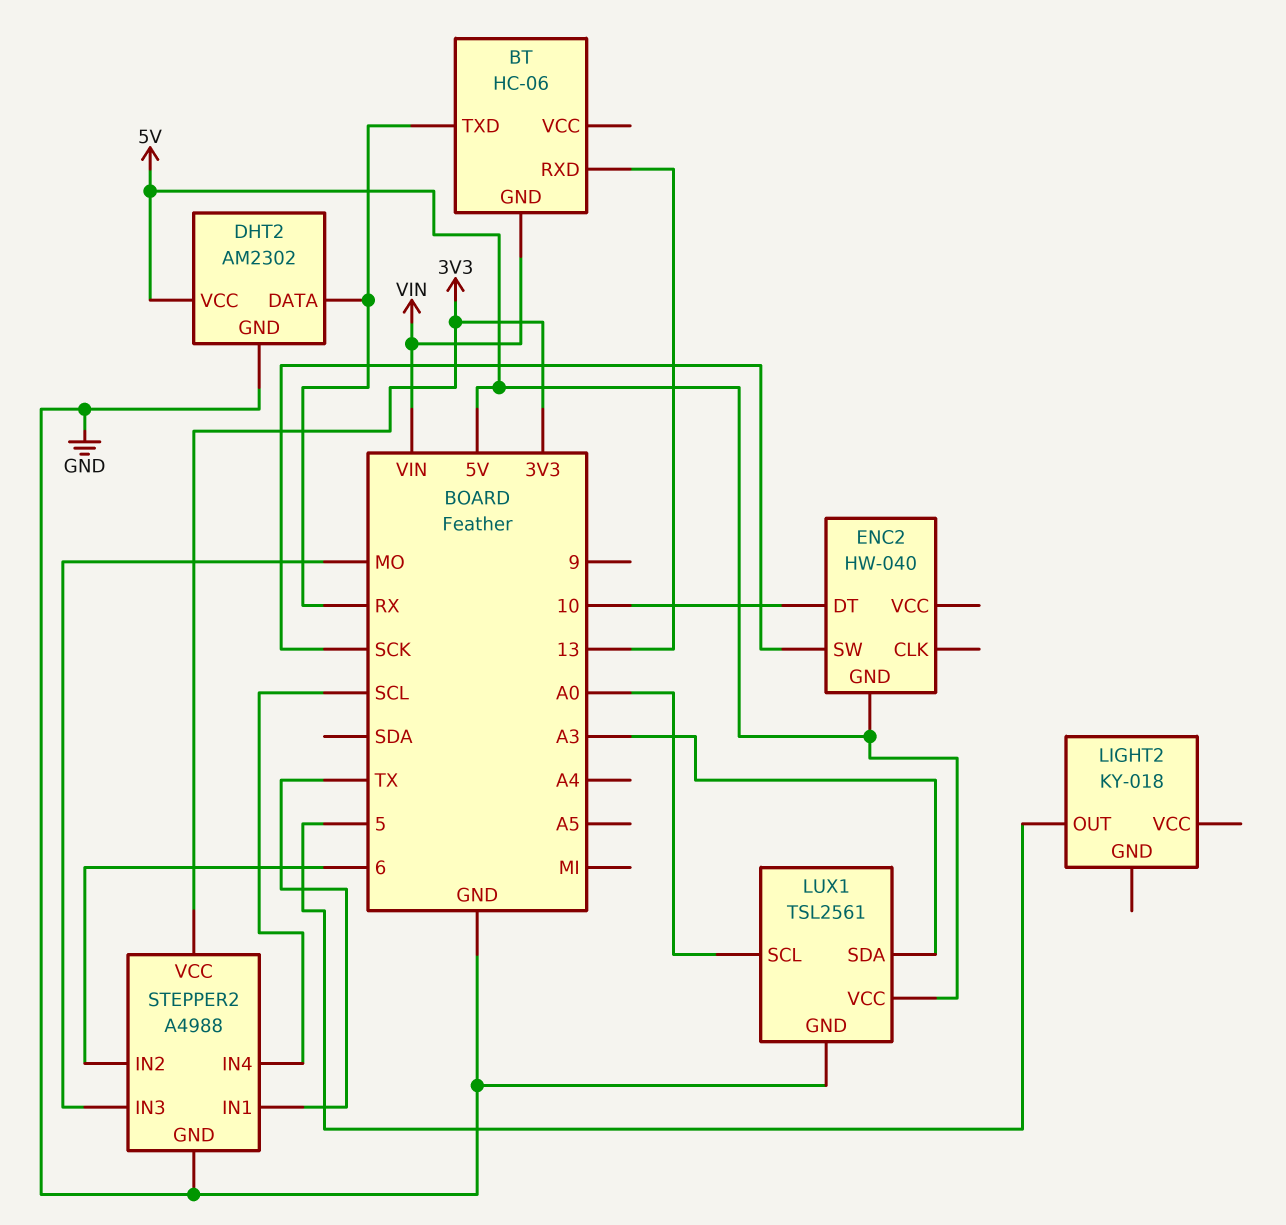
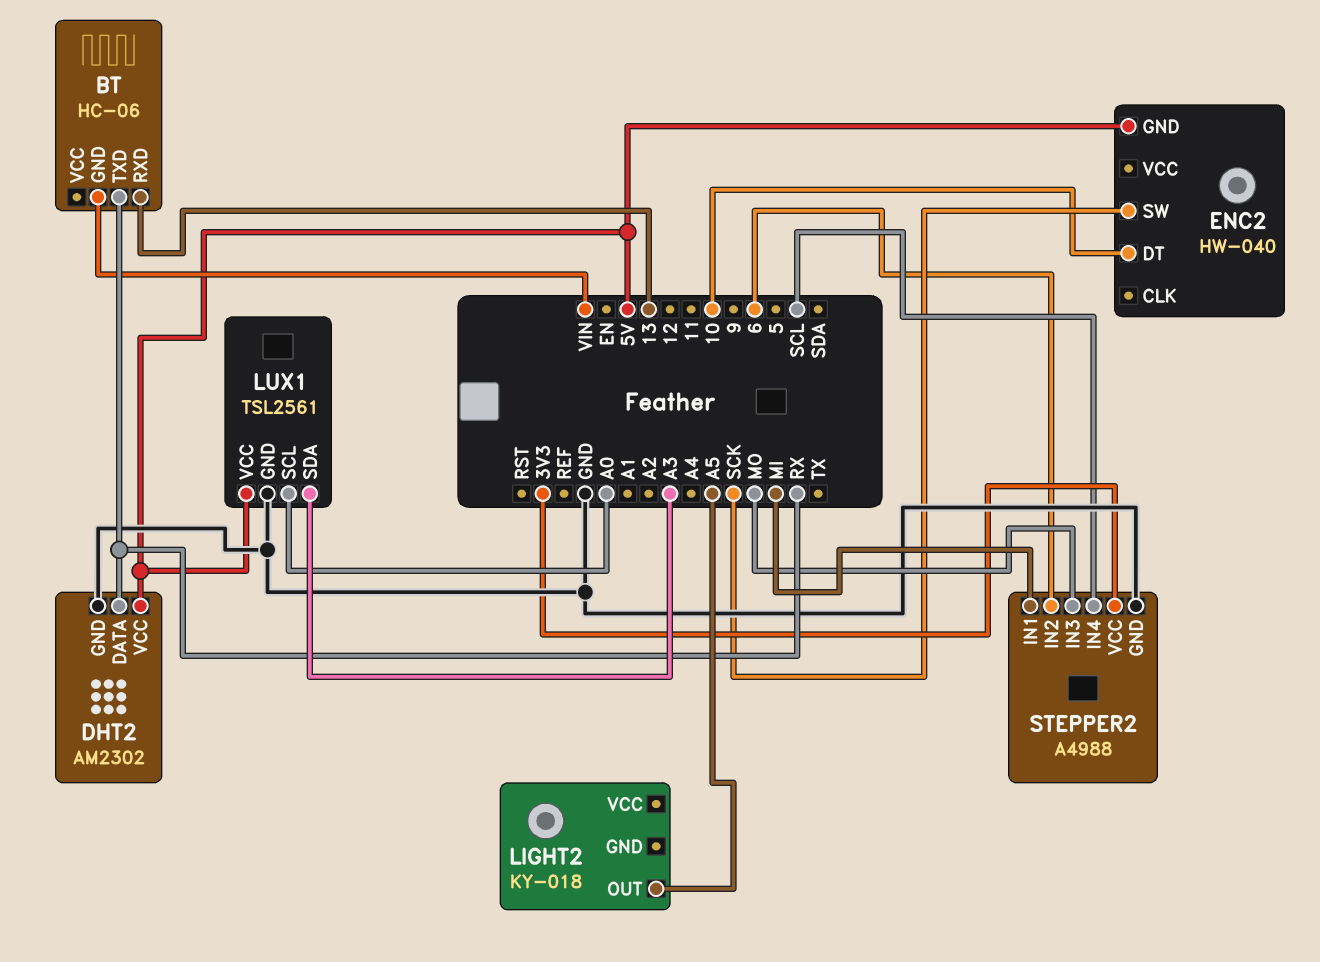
LIGHT2 pin OUT: 5 -> A5
STEPPER2 pin IN1: TX -> MI

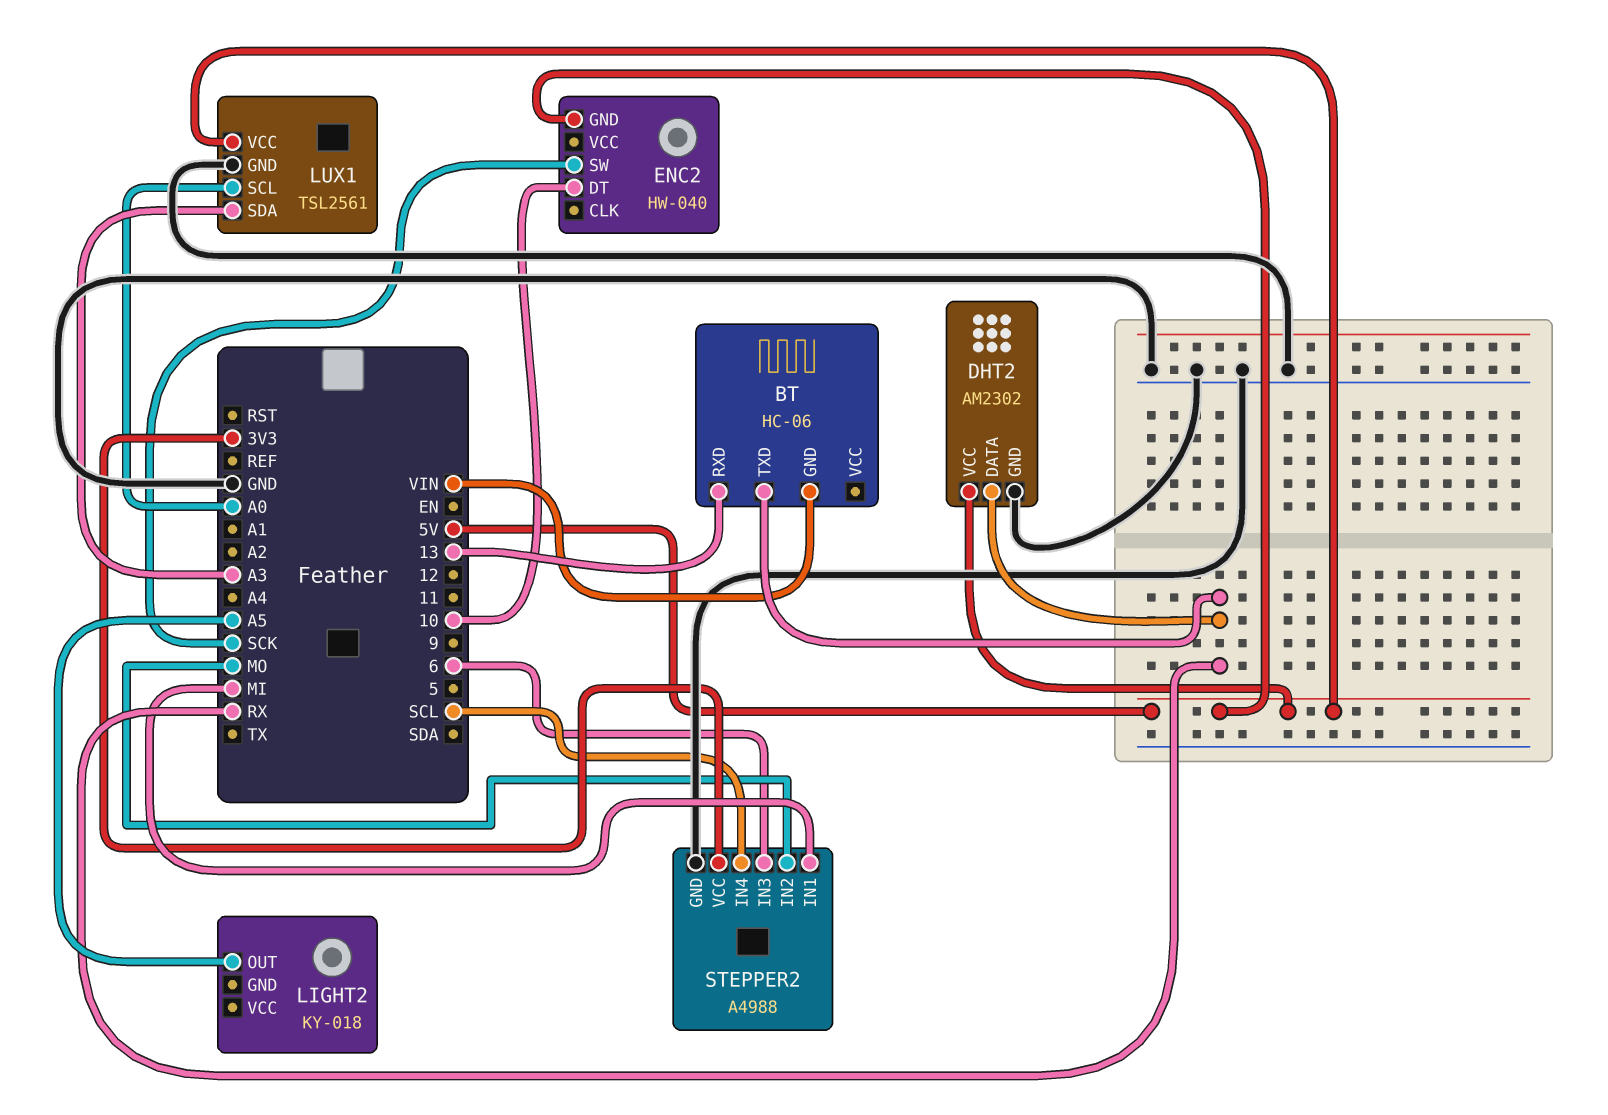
STEPPER2 pin IN2: 6 -> MO
STEPPER2 pin IN3: MO -> 6

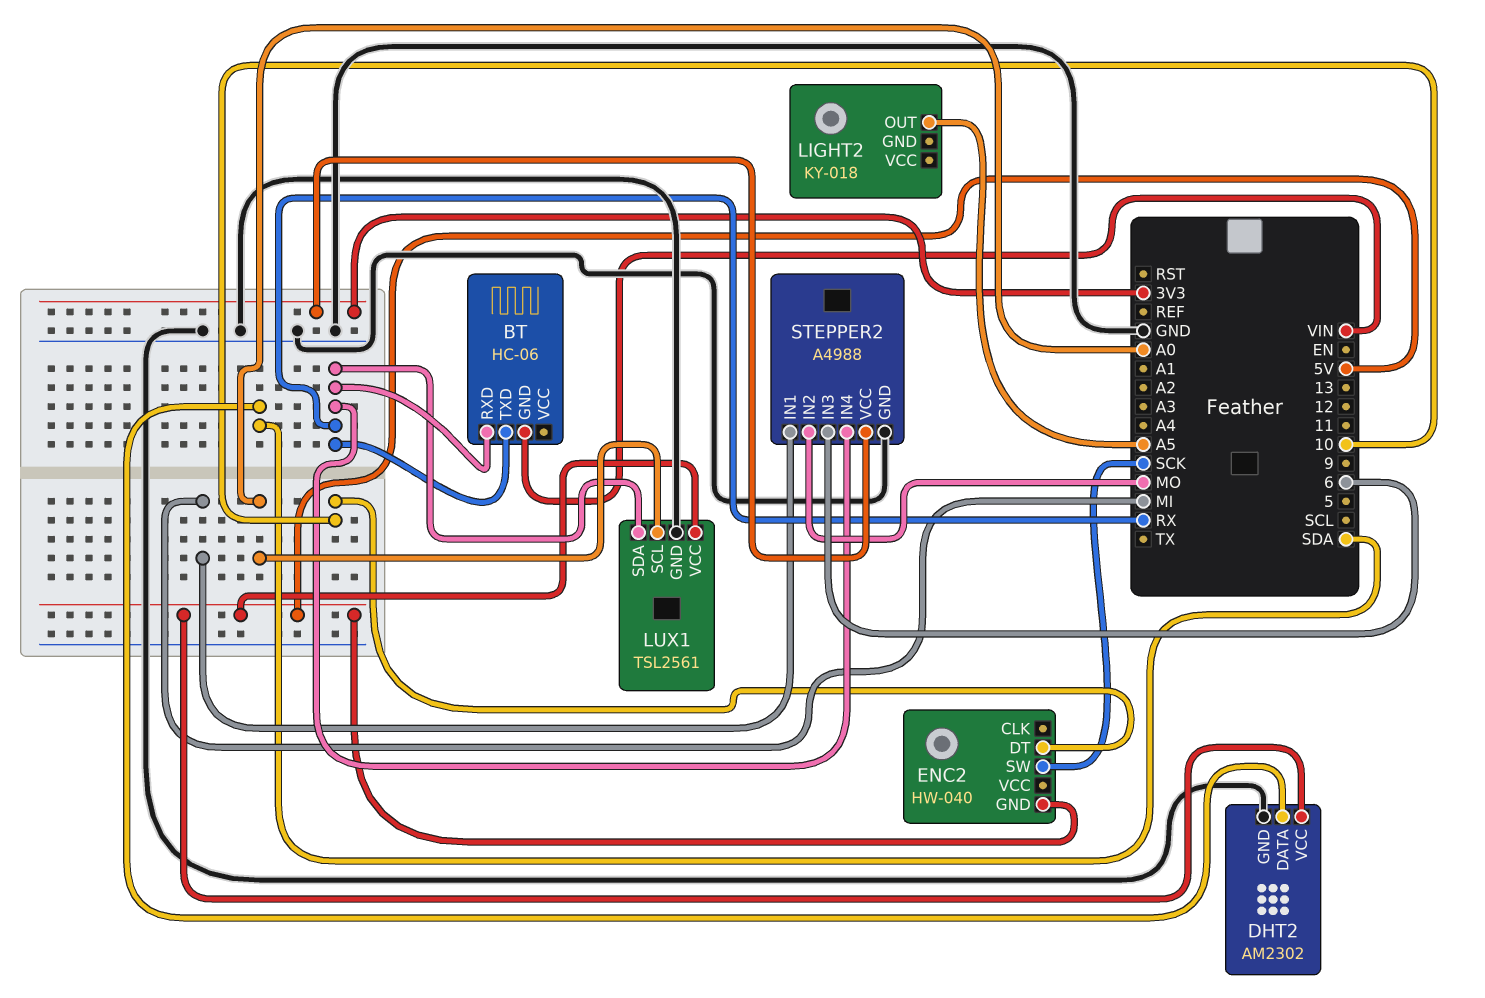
BT pin RXD: 13 -> RX
DHT2 pin DATA: RX -> SDA
LUX1 pin SDA: A3 -> RX
STEPPER2 pin IN4: SCL -> RX

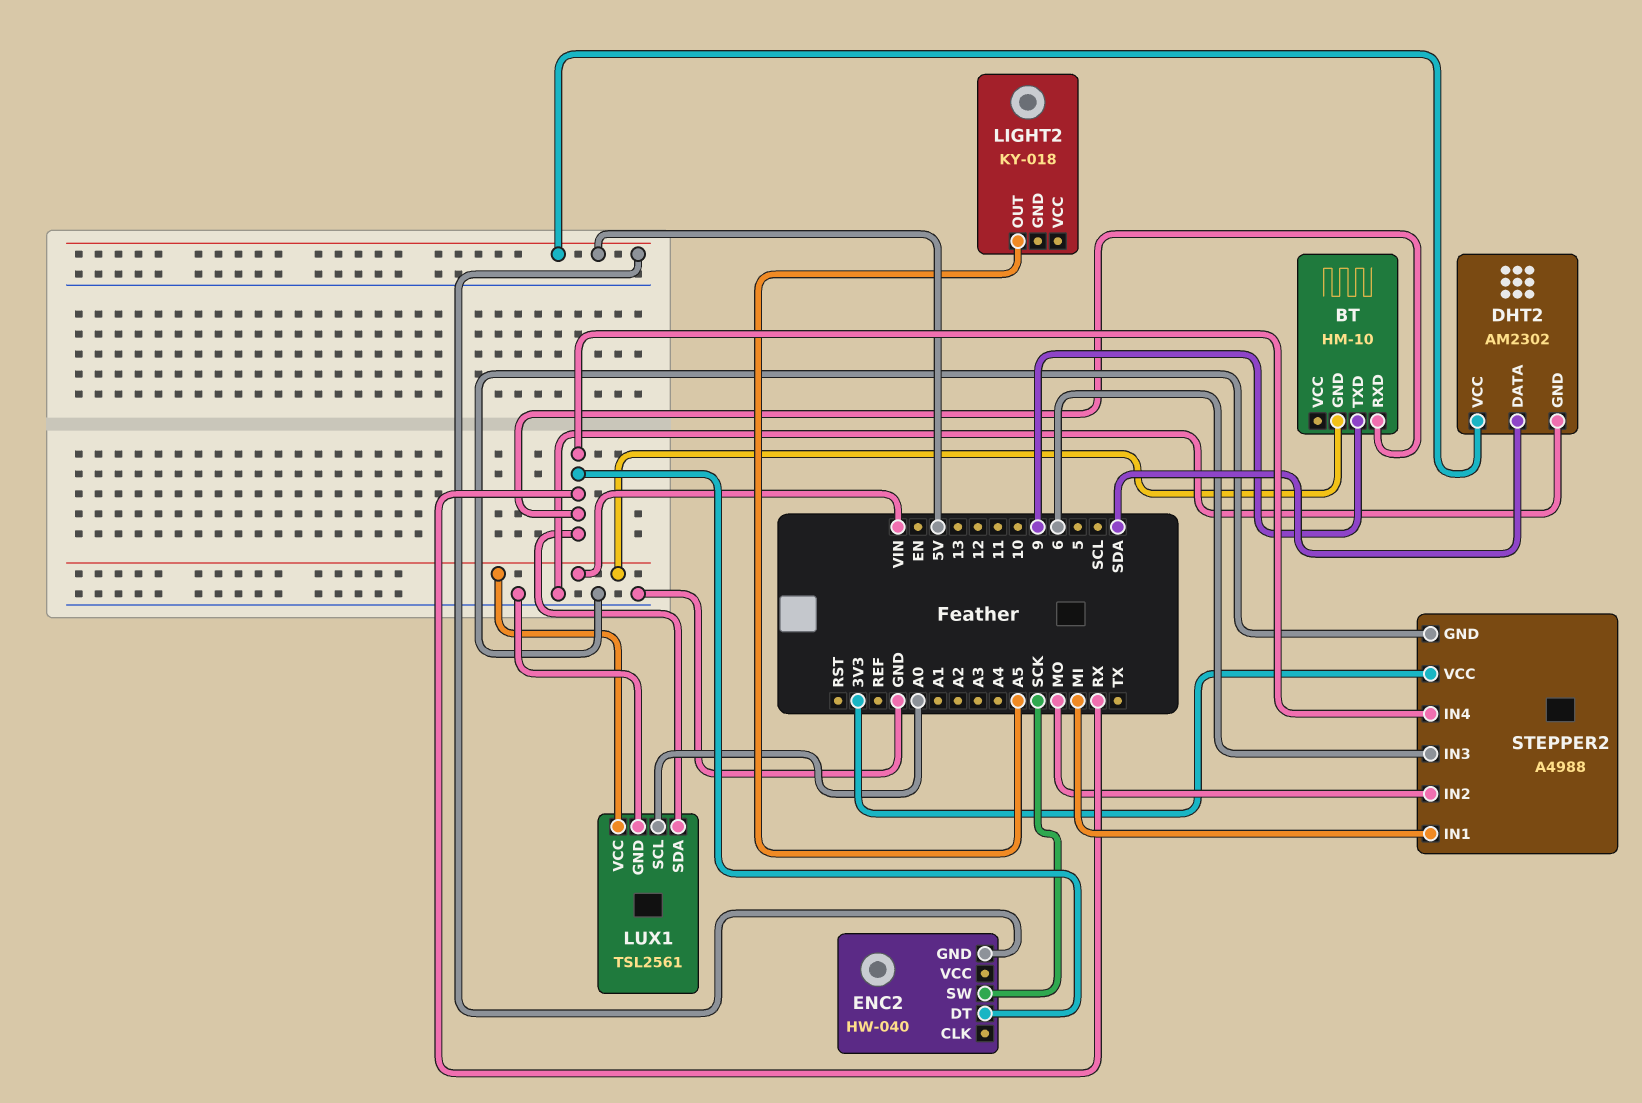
BT: HC-06 -> HM-10
BT pin TXD: RX -> 9
ENC2 pin DT: 10 -> RX
LUX1 pin VCC: 5V -> VIN

